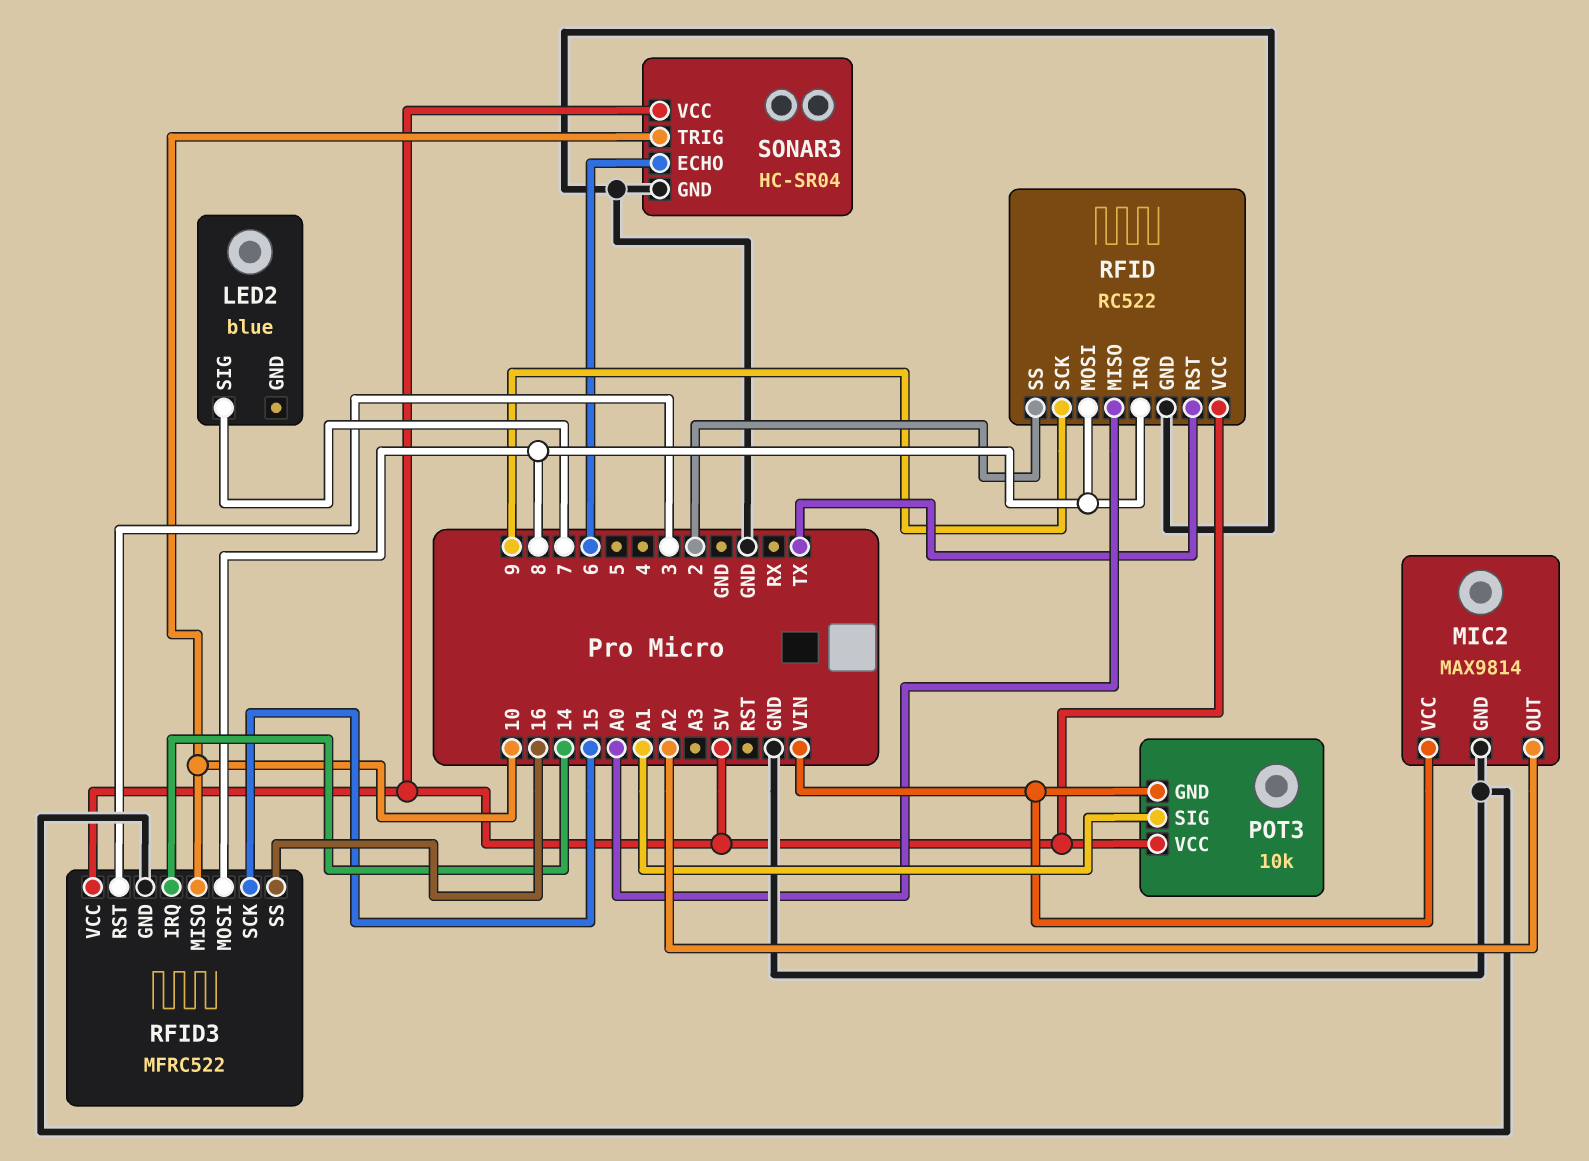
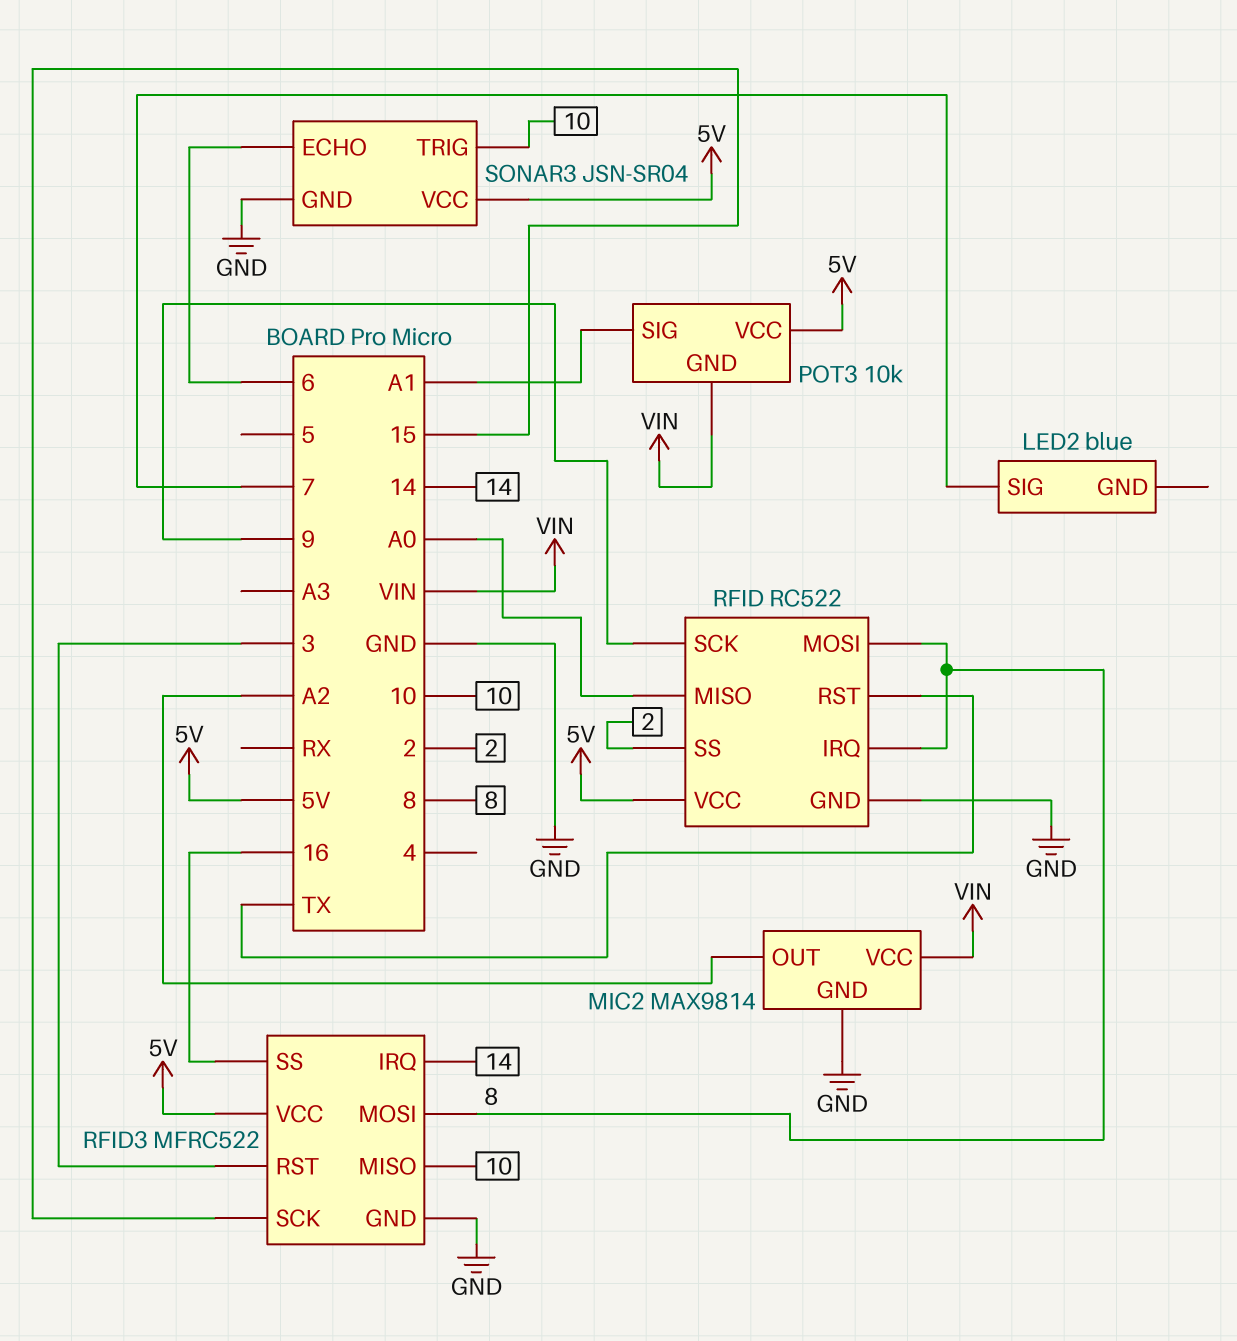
SONAR3: HC-SR04 -> JSN-SR04

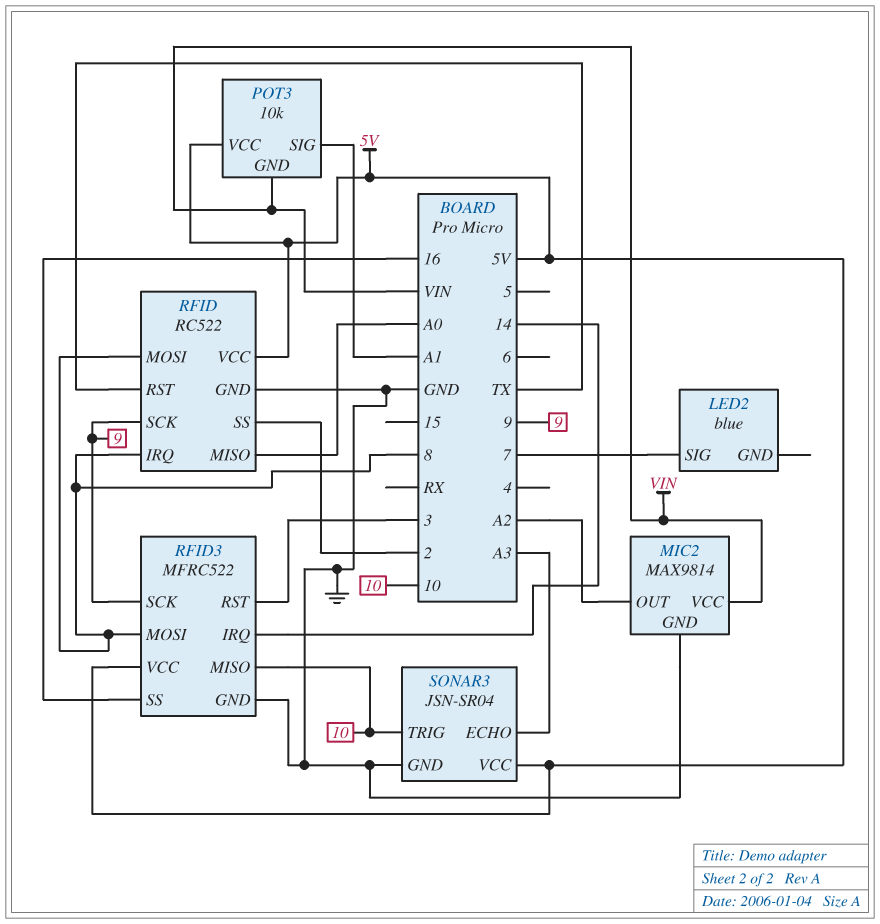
RFID3 pin SCK: 15 -> 9
SONAR3 pin ECHO: 6 -> A3

